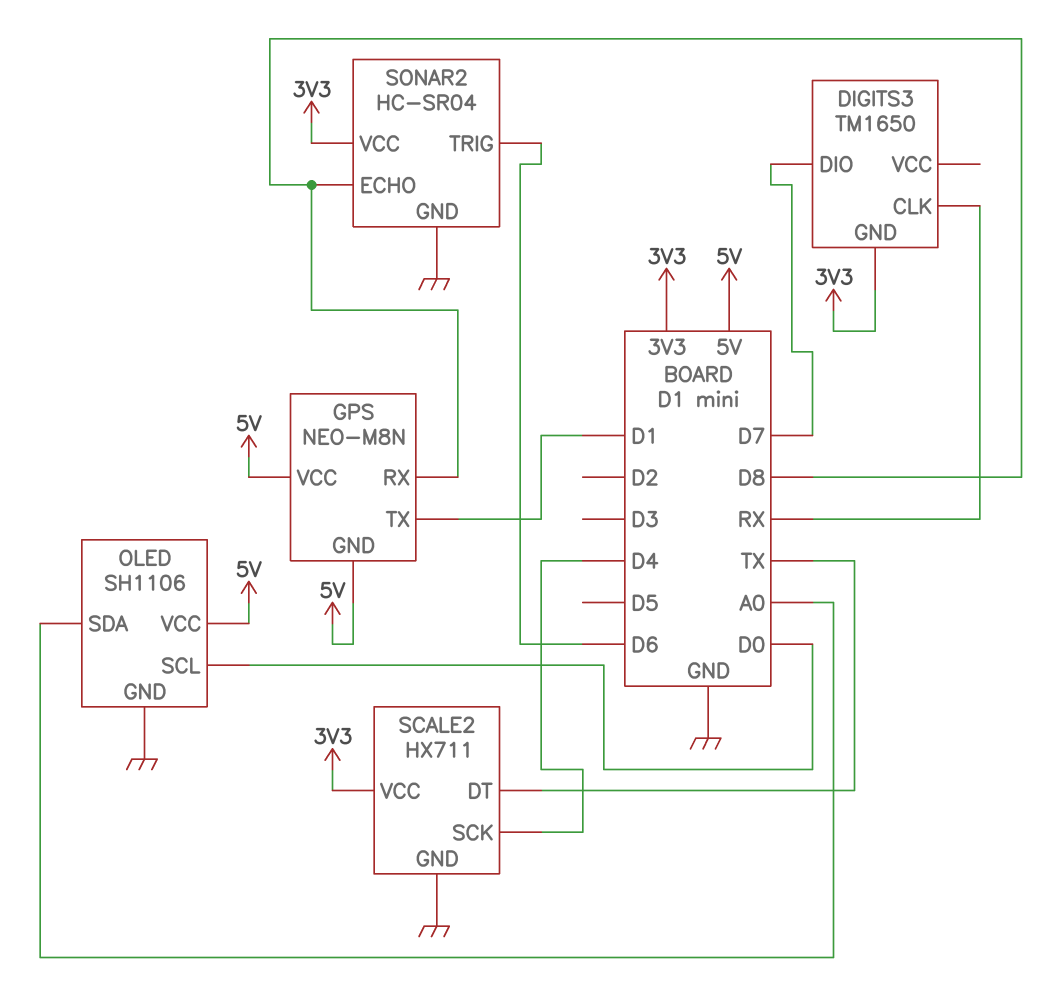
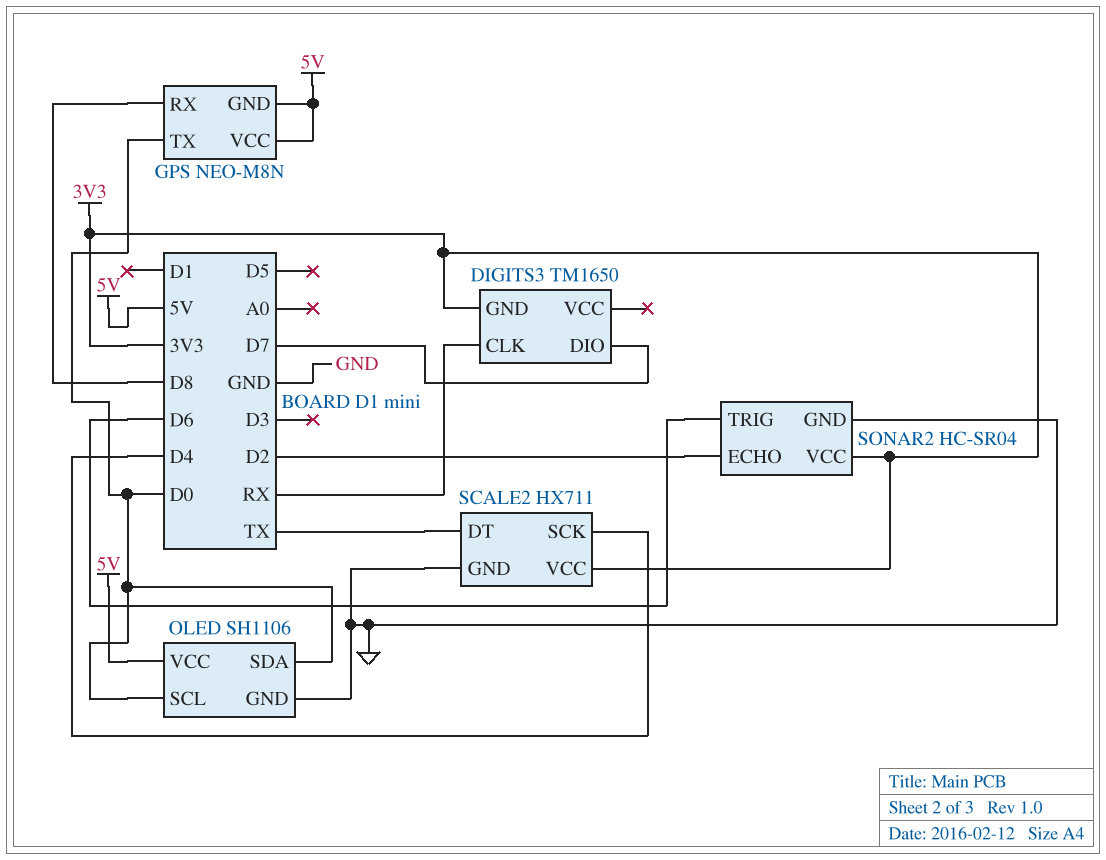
GPS pin TX: D1 -> D0
OLED pin SDA: A0 -> D0
SONAR2 pin ECHO: D8 -> D2

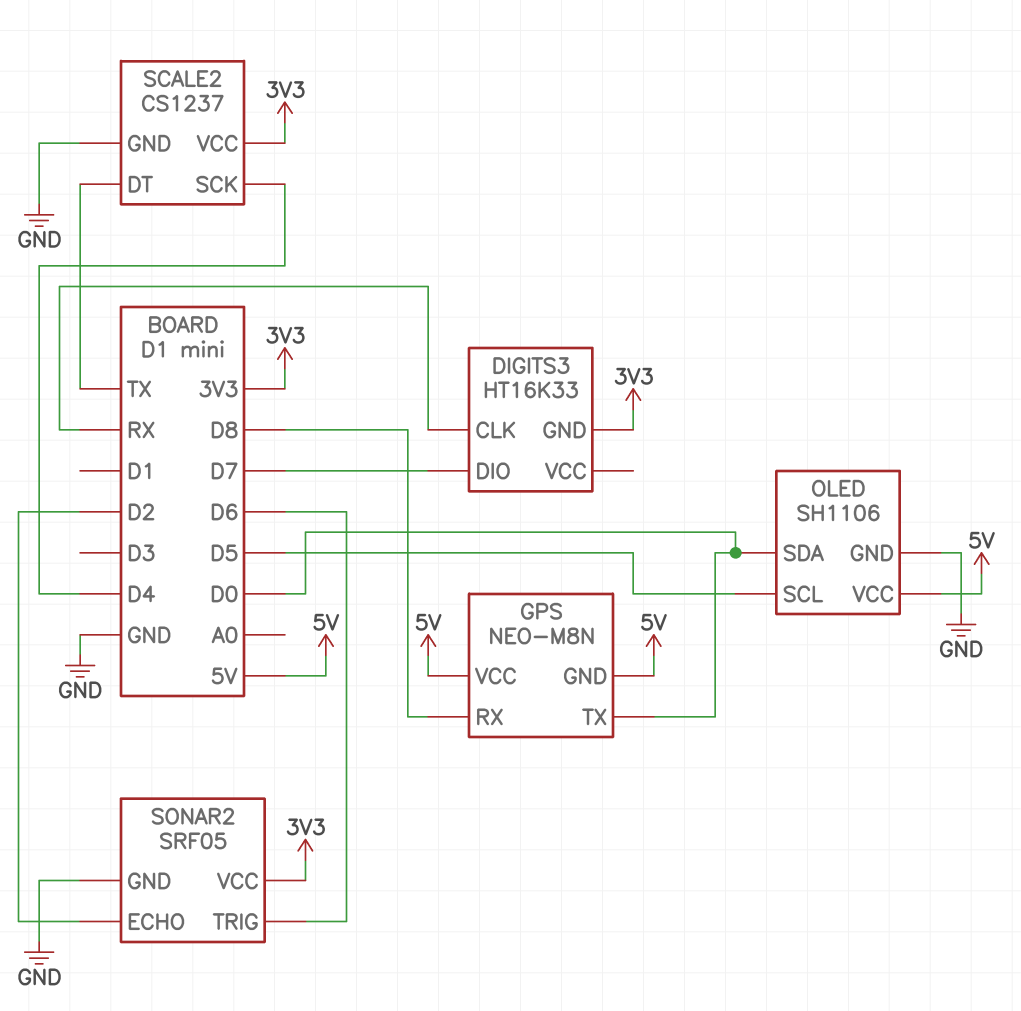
DIGITS3: TM1650 -> HT16K33
OLED pin SCL: D0 -> D5
SCALE2: HX711 -> CS1237
SONAR2: HC-SR04 -> SRF05

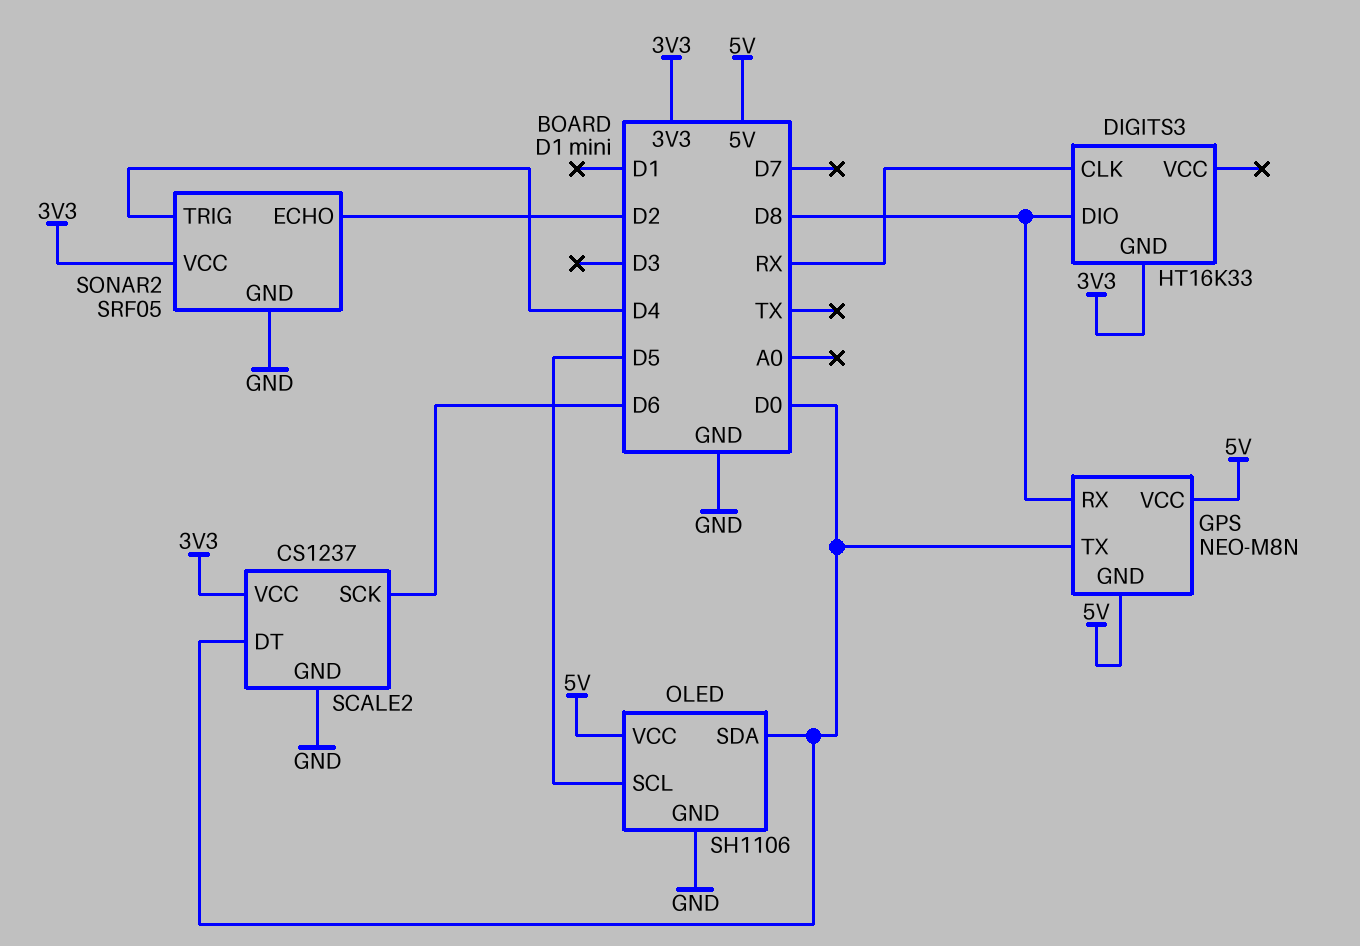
DIGITS3 pin DIO: D7 -> D8
SCALE2 pin DT: TX -> D0
SCALE2 pin SCK: D4 -> D6
SONAR2 pin TRIG: D6 -> D4

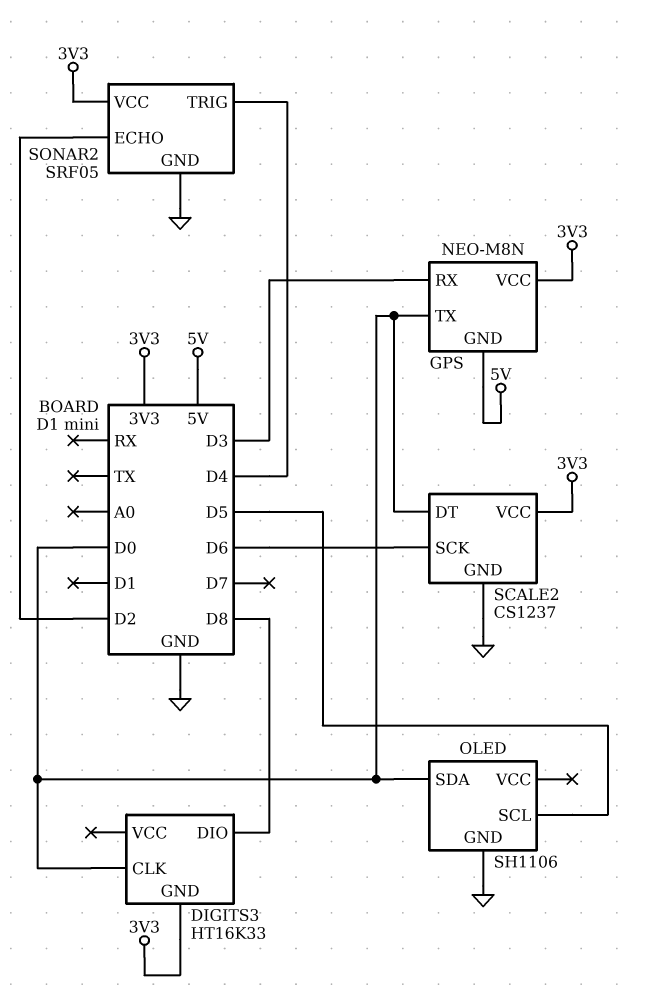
DIGITS3 pin CLK: RX -> D0
GPS pin RX: D8 -> D3
GPS pin VCC: 5V -> 3V3
OLED pin VCC: 5V -> none

